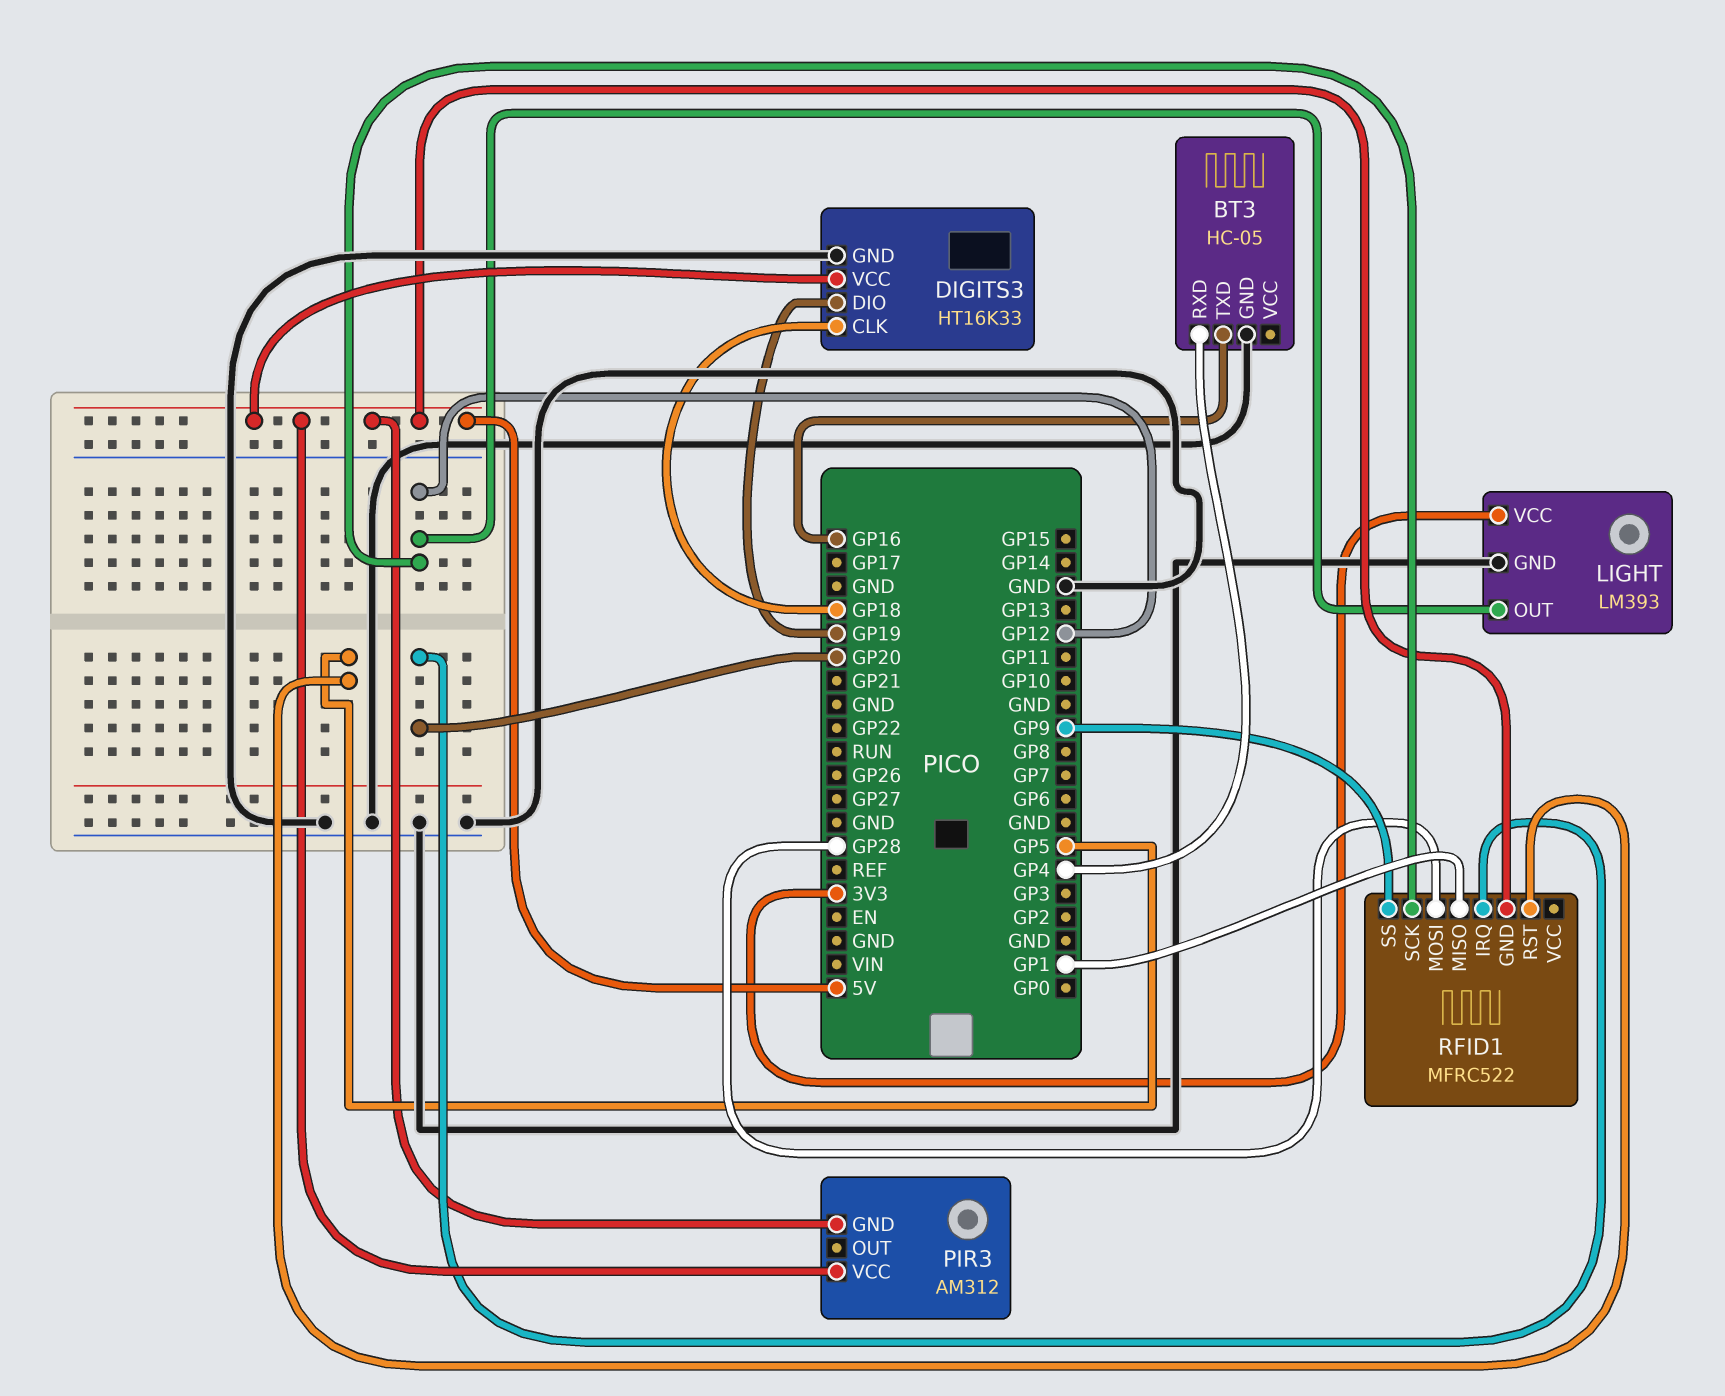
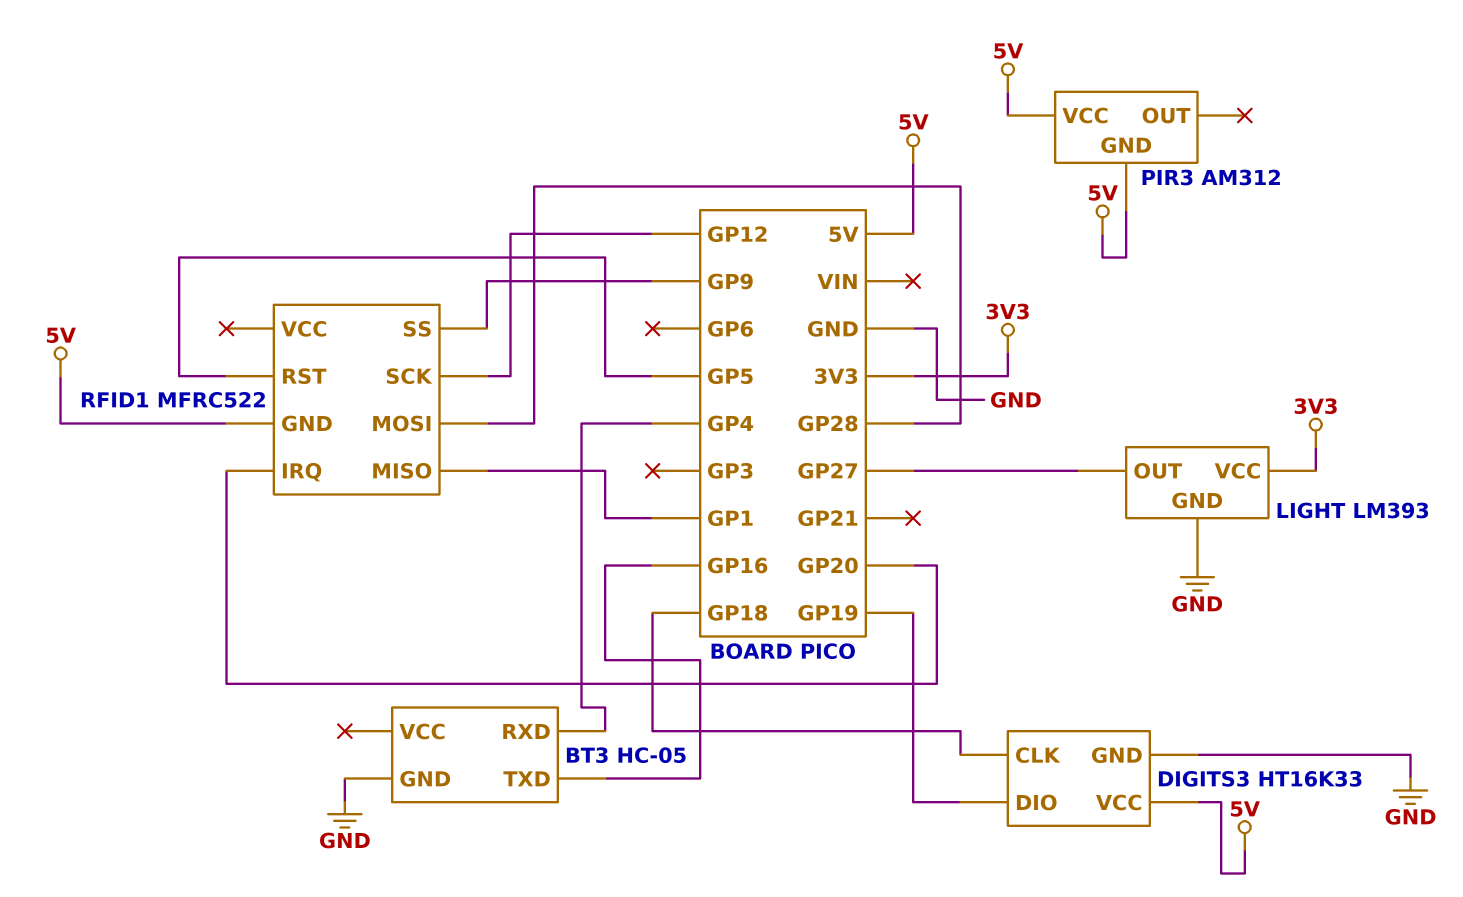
LIGHT pin OUT: GP12 -> GP27

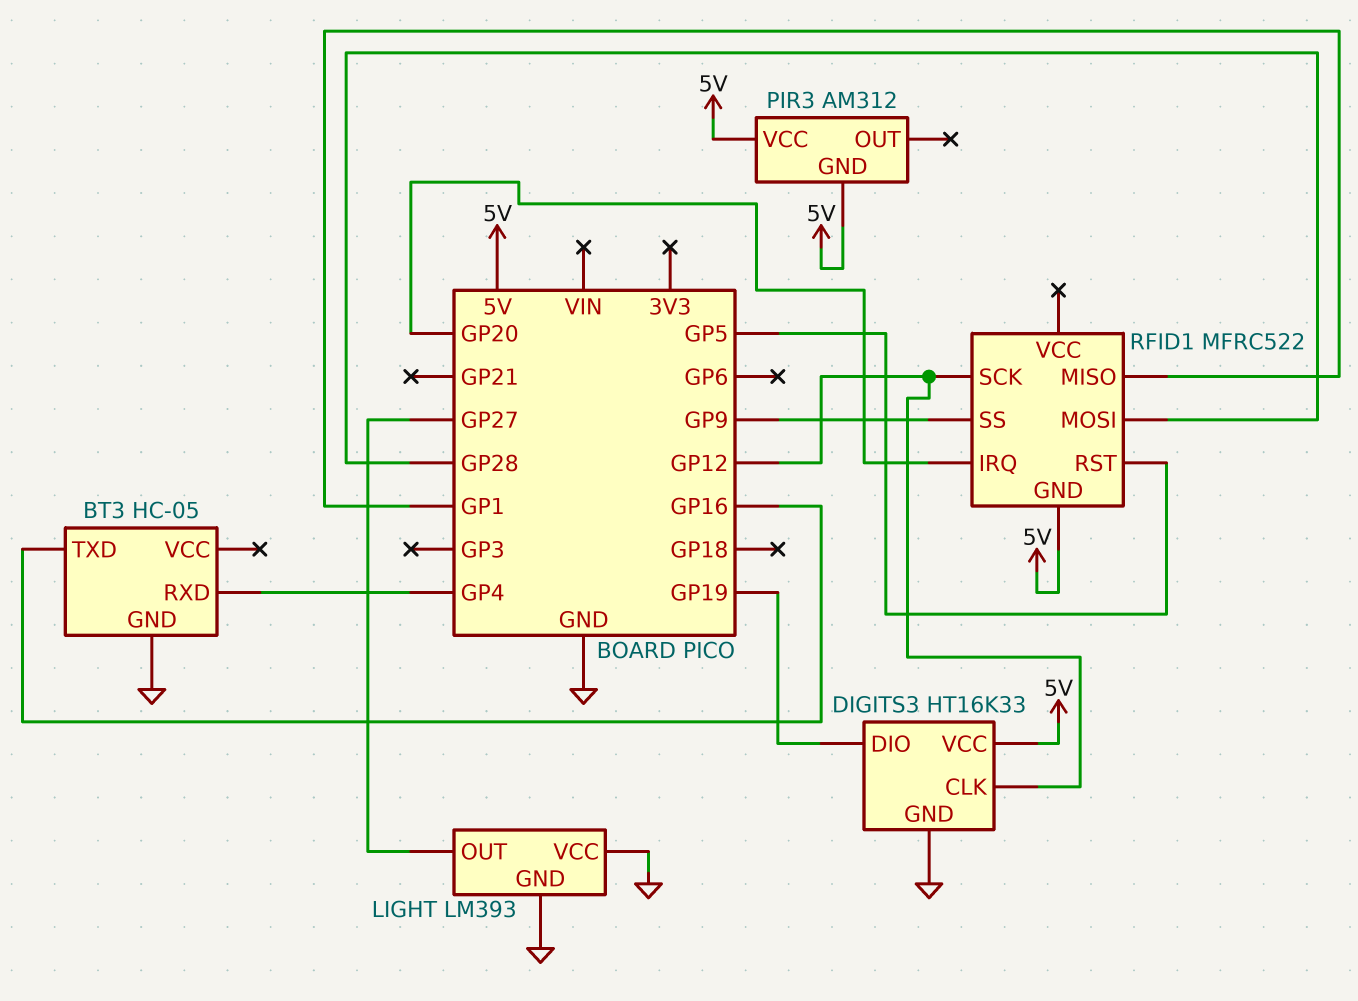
DIGITS3 pin CLK: GP18 -> GP12
LIGHT pin VCC: 3V3 -> GND

